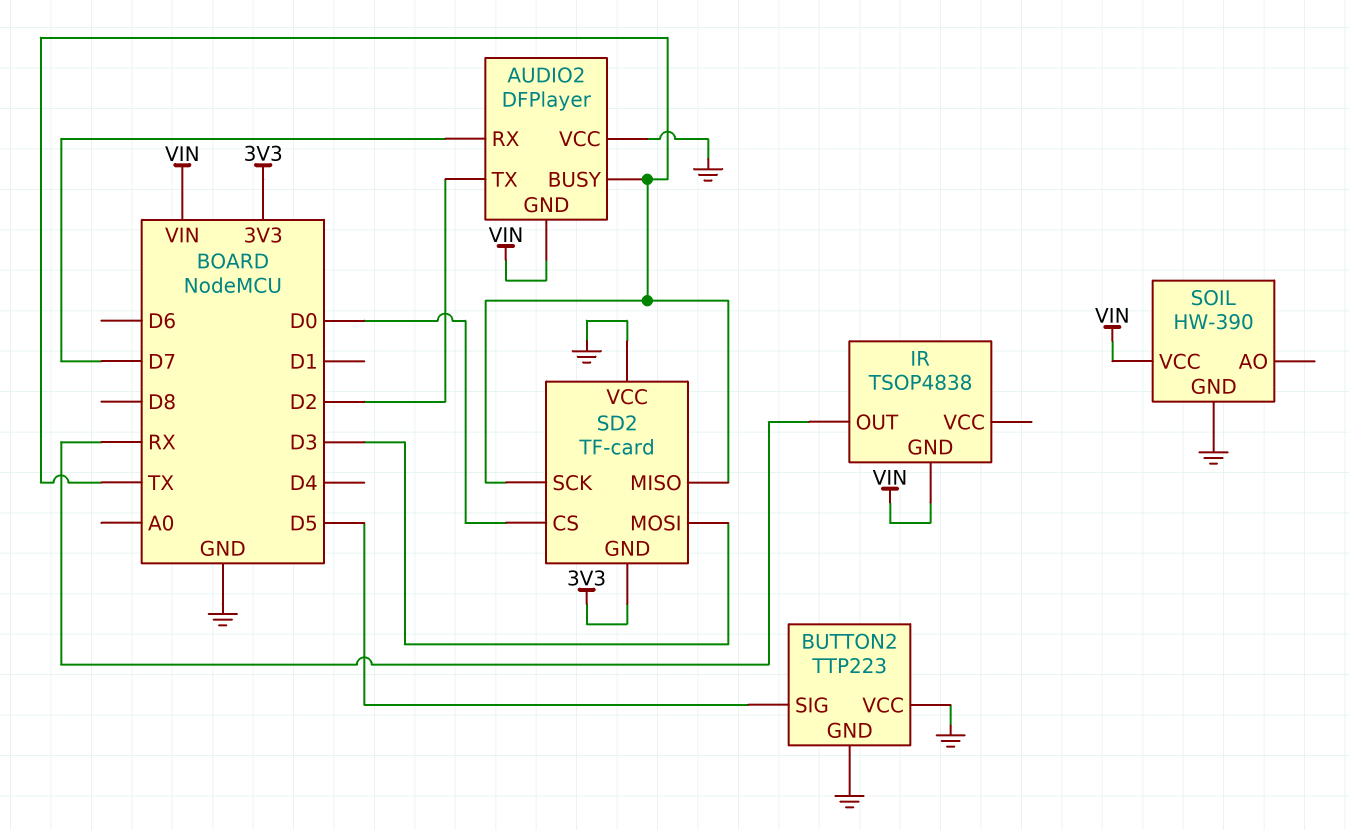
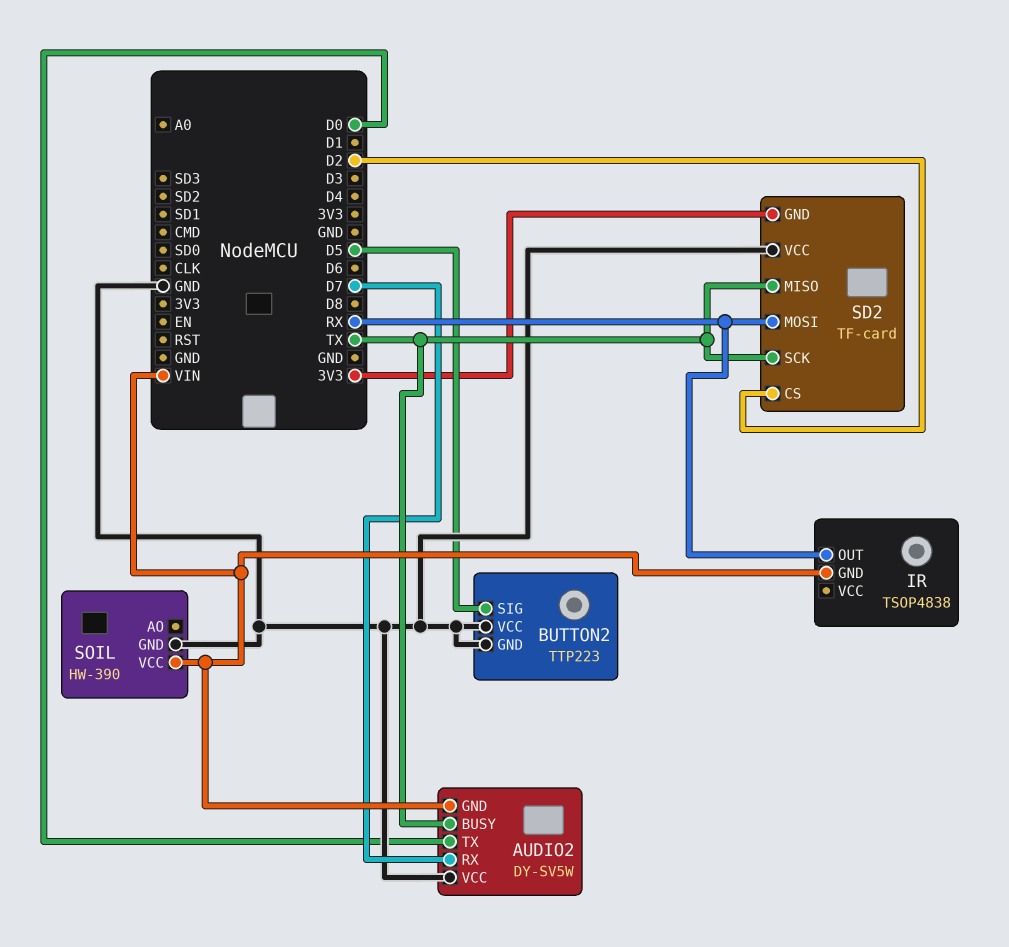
AUDIO2: DFPlayer -> DY-SV5W
AUDIO2 pin TX: D2 -> D0
SD2 pin CS: D0 -> D2
SD2 pin MOSI: D3 -> RX

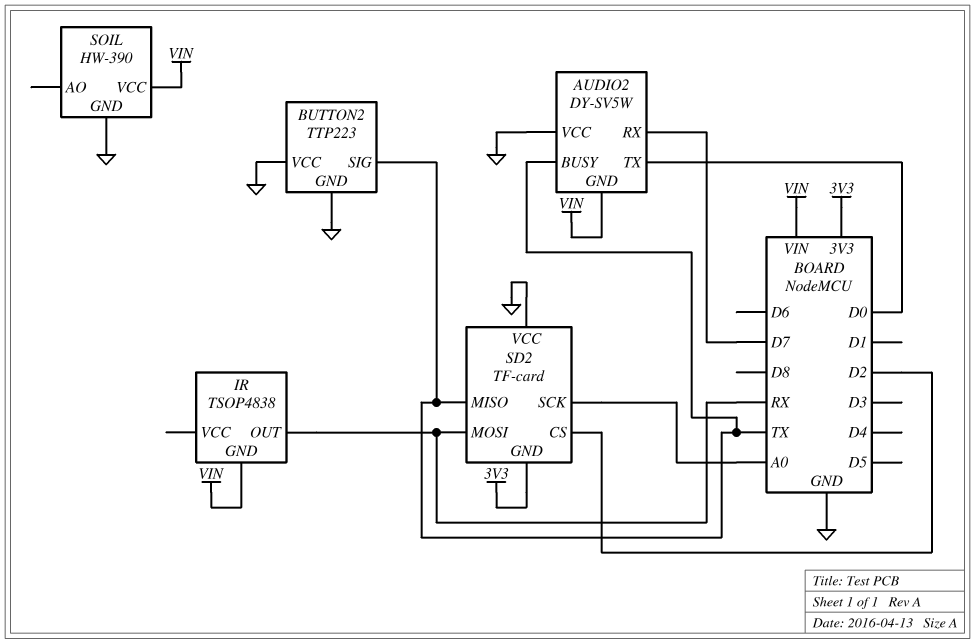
BUTTON2 pin SIG: D5 -> TX
SD2 pin SCK: TX -> A0

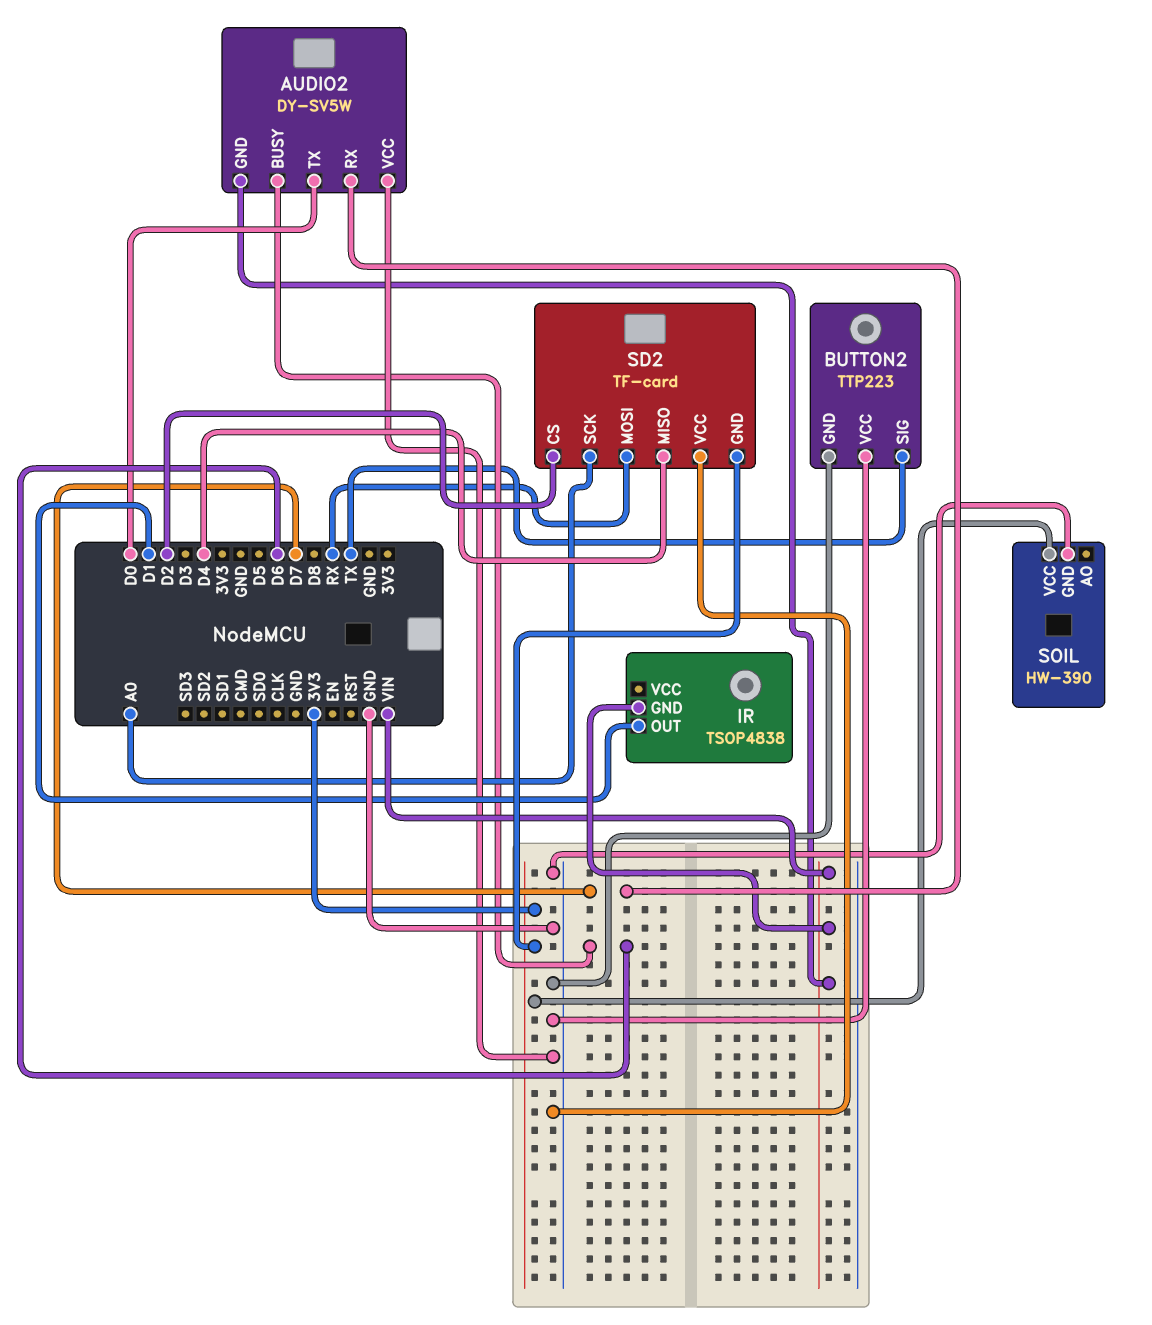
AUDIO2 pin BUSY: TX -> D6
IR pin OUT: RX -> D1
SD2 pin MISO: TX -> D4
SOIL pin VCC: VIN -> 3V3

